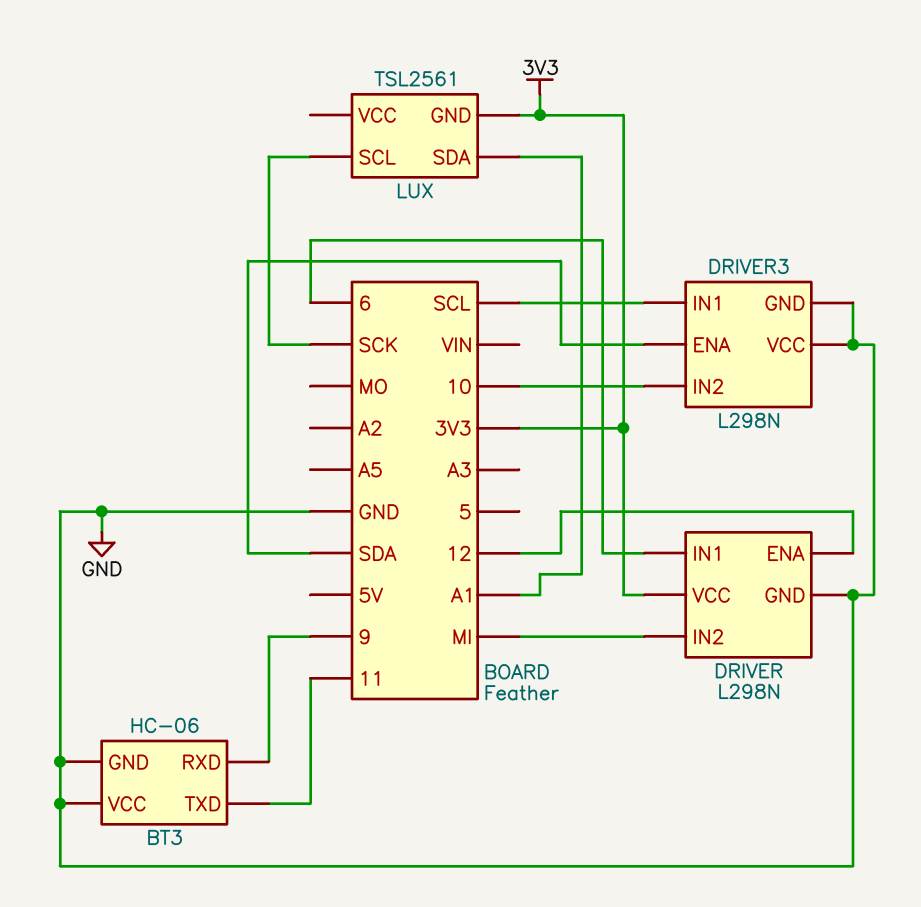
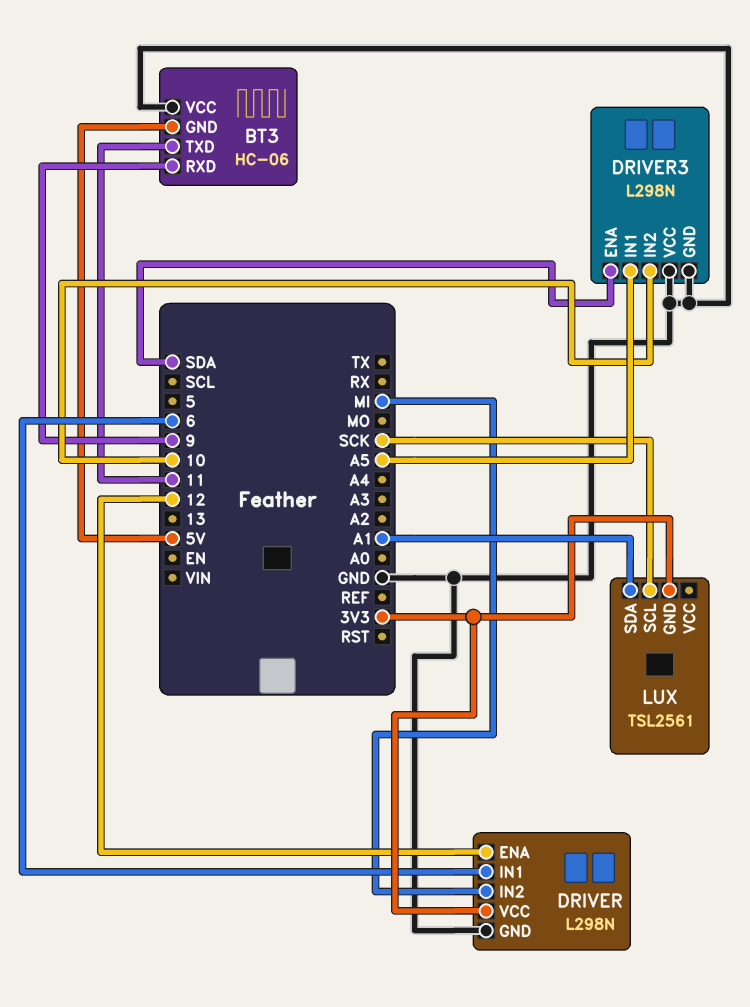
BT3 pin GND: GND -> 5V
DRIVER3 pin IN1: SCL -> A5

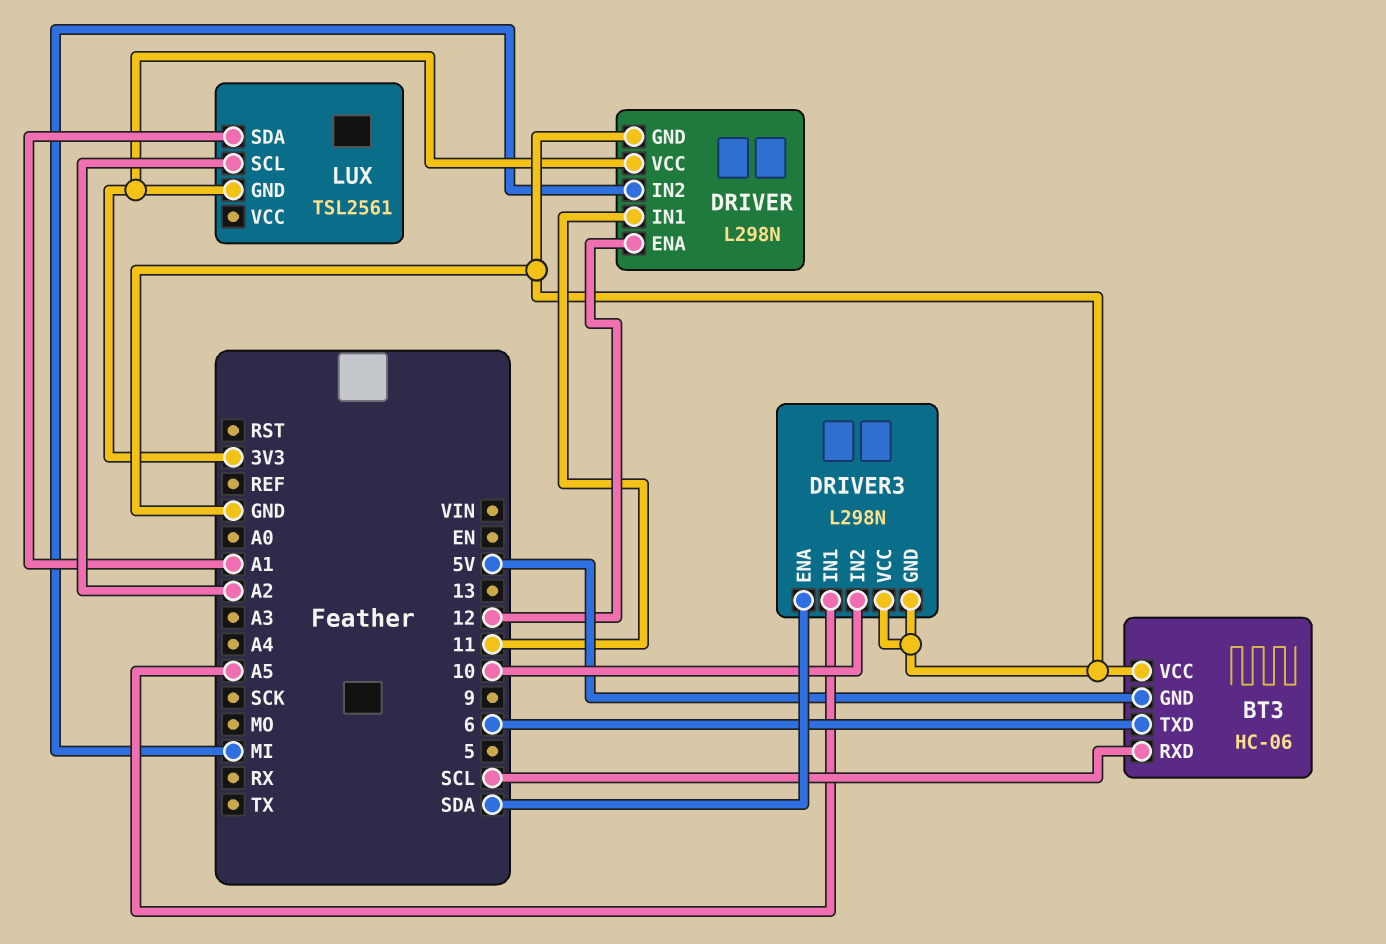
BT3 pin RXD: 9 -> SCL
BT3 pin TXD: 11 -> 6
DRIVER pin IN1: 6 -> 11
LUX pin SCL: SCK -> A2

